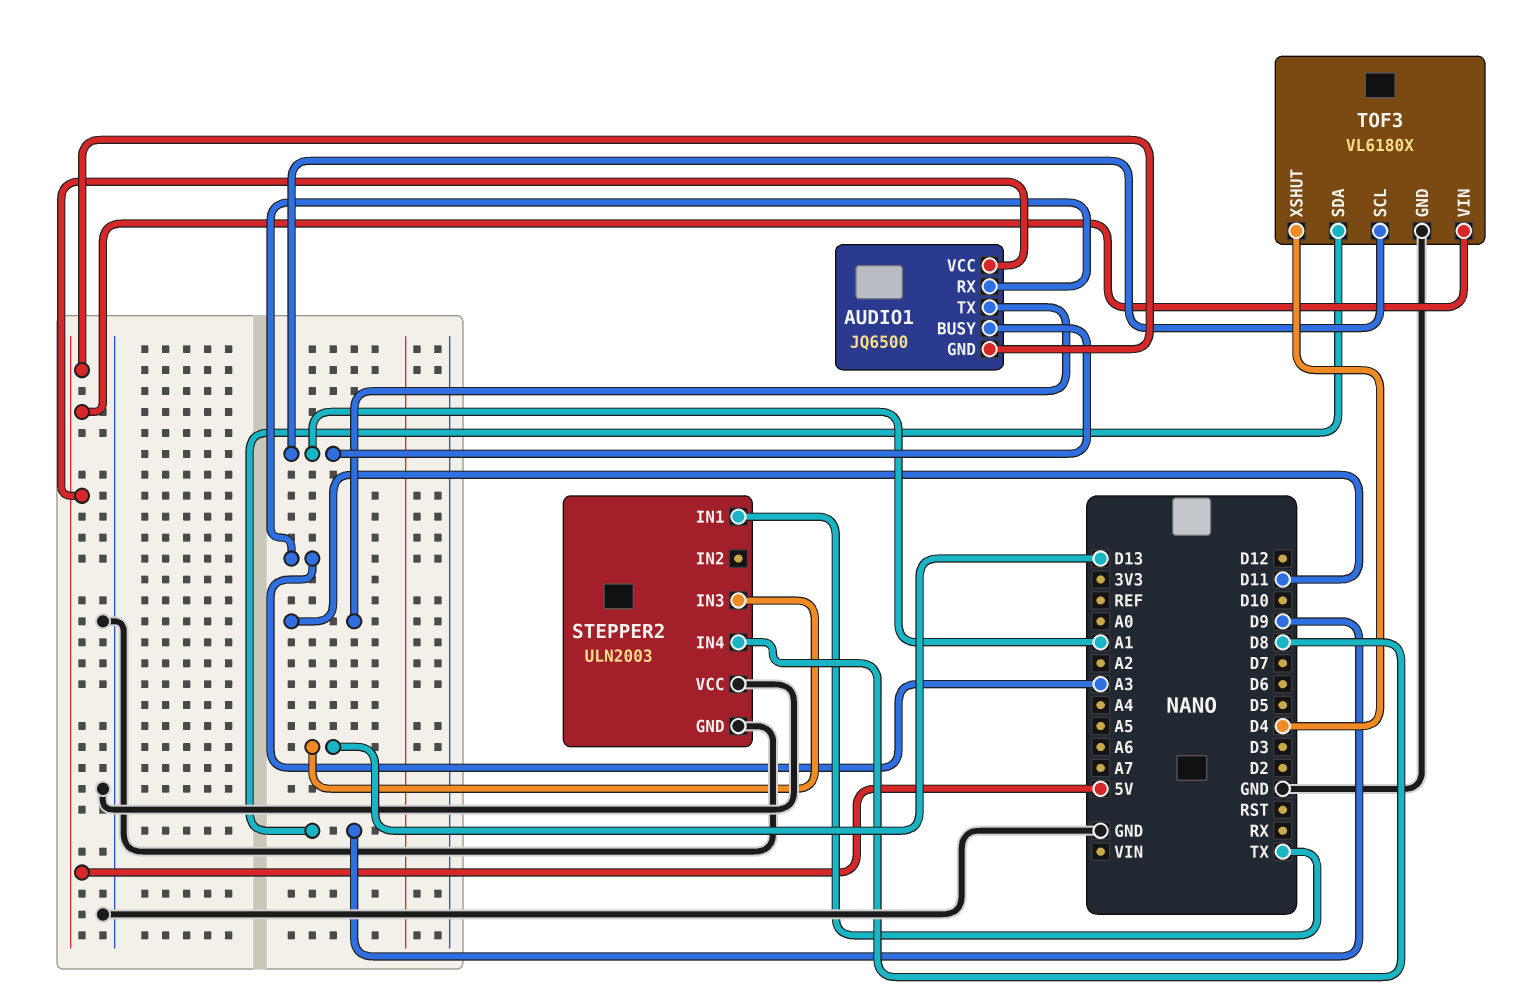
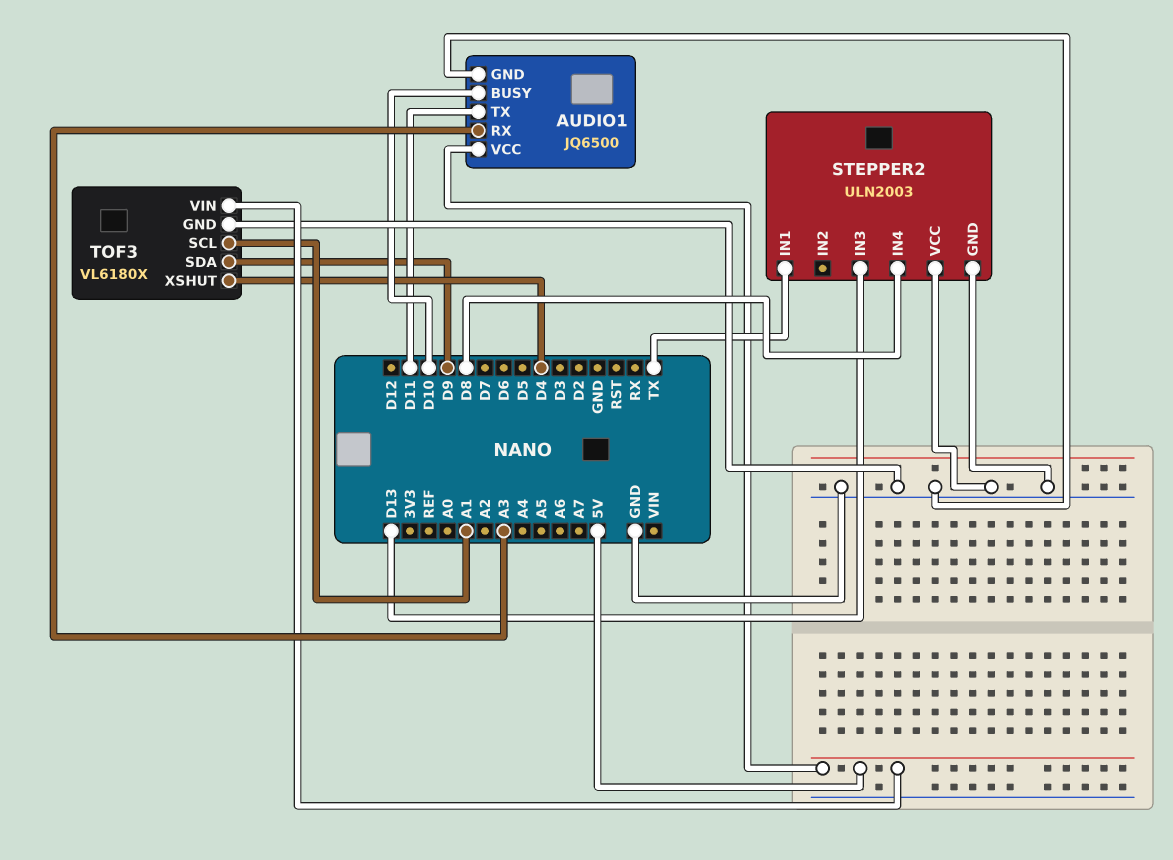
AUDIO1 pin BUSY: A1 -> D10
AUDIO1 pin GND: 5V -> GND

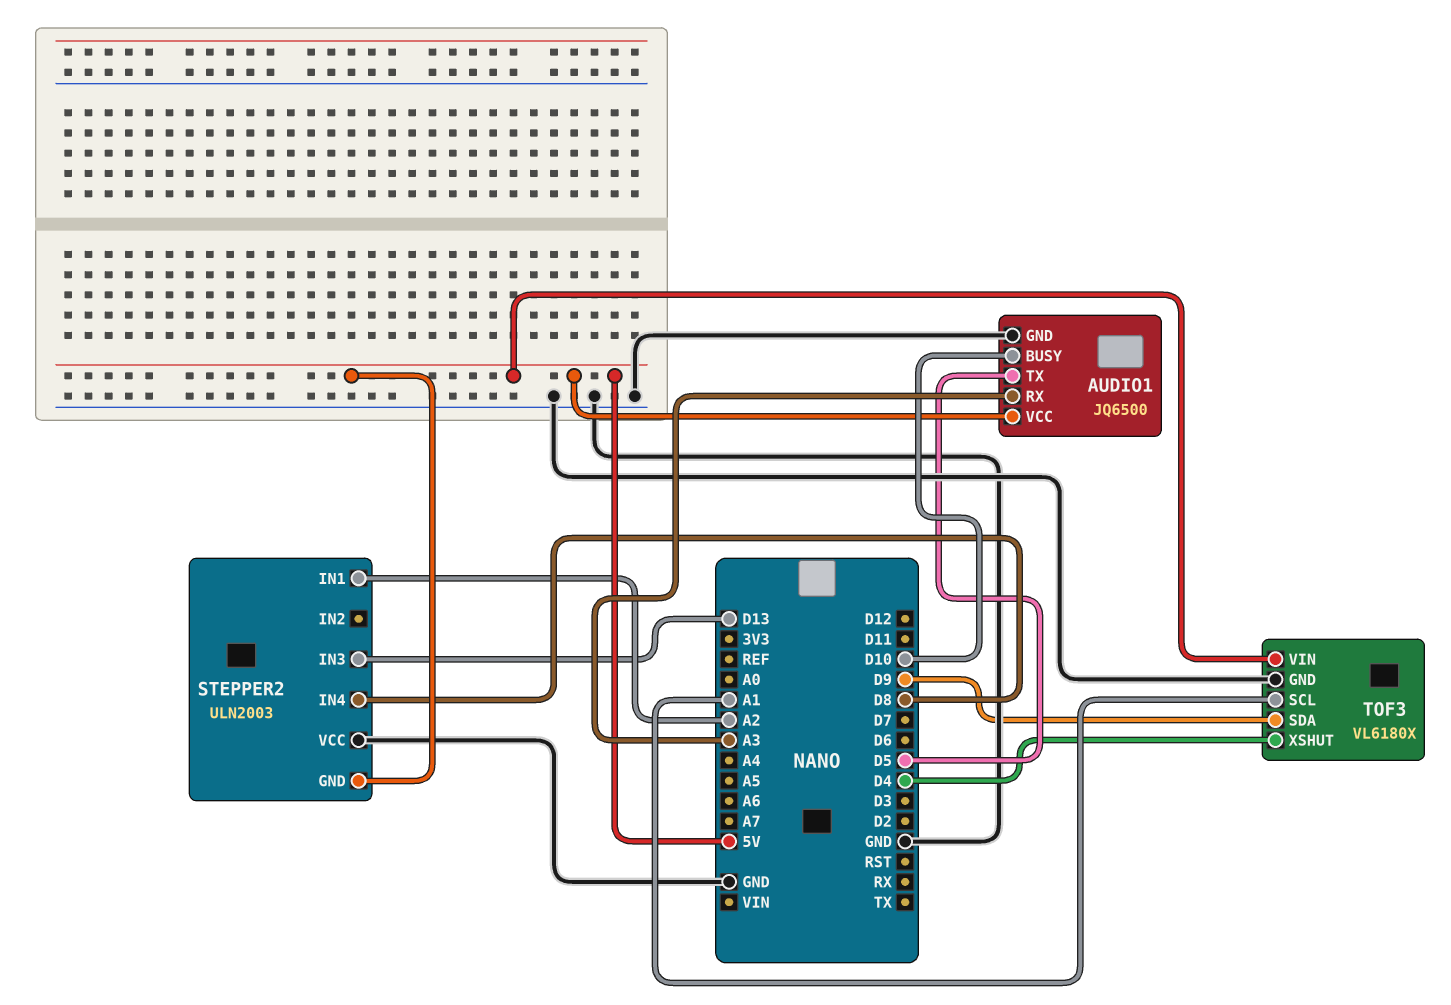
AUDIO1 pin TX: D11 -> D5
STEPPER2 pin GND: GND -> 5V
STEPPER2 pin IN1: TX -> A2

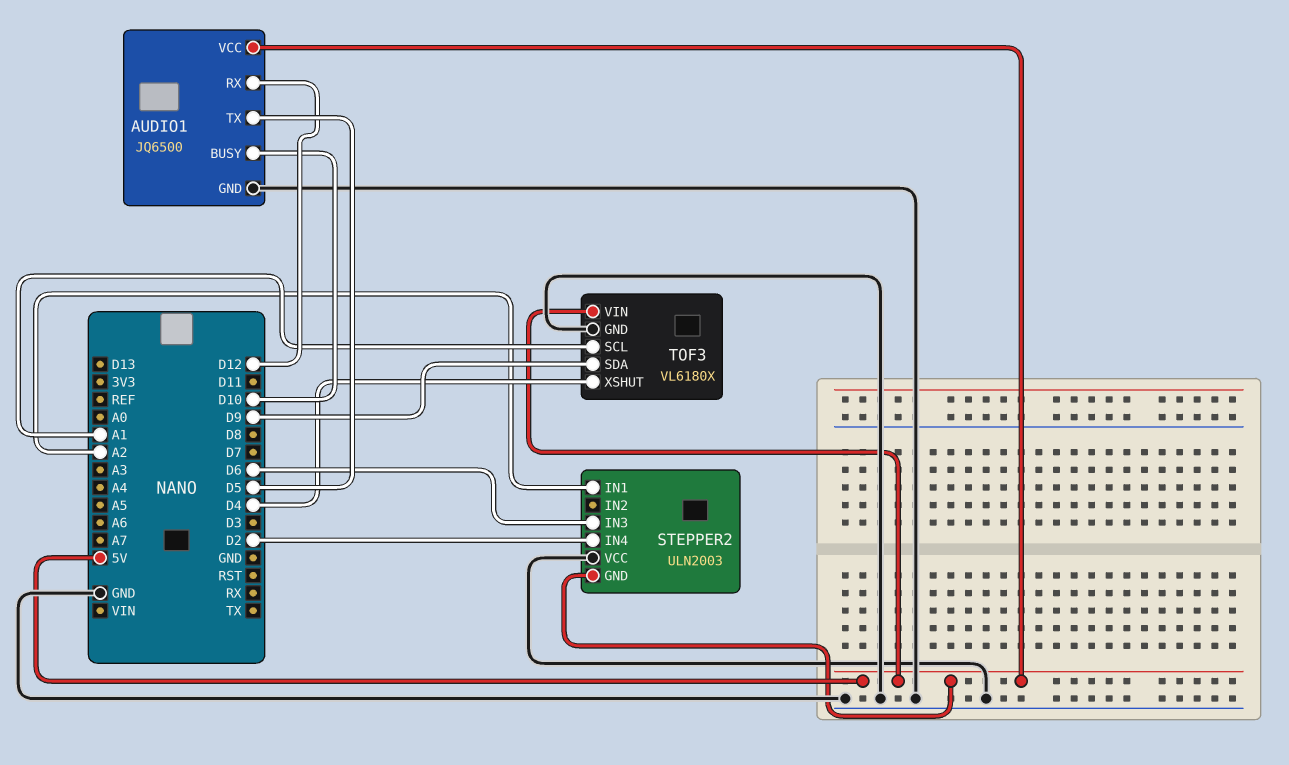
AUDIO1 pin RX: A3 -> D12
STEPPER2 pin IN3: D13 -> D6
STEPPER2 pin IN4: D8 -> D2

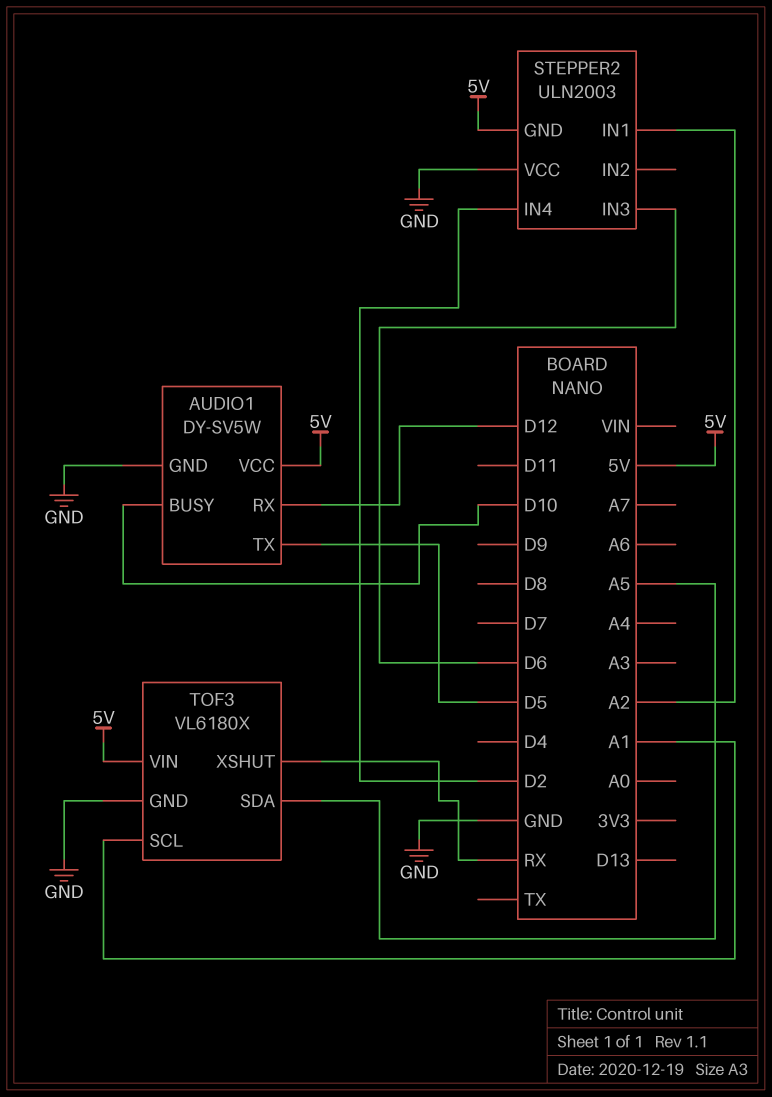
AUDIO1: JQ6500 -> DY-SV5W
TOF3 pin SDA: D9 -> A5
TOF3 pin XSHUT: D4 -> RX

